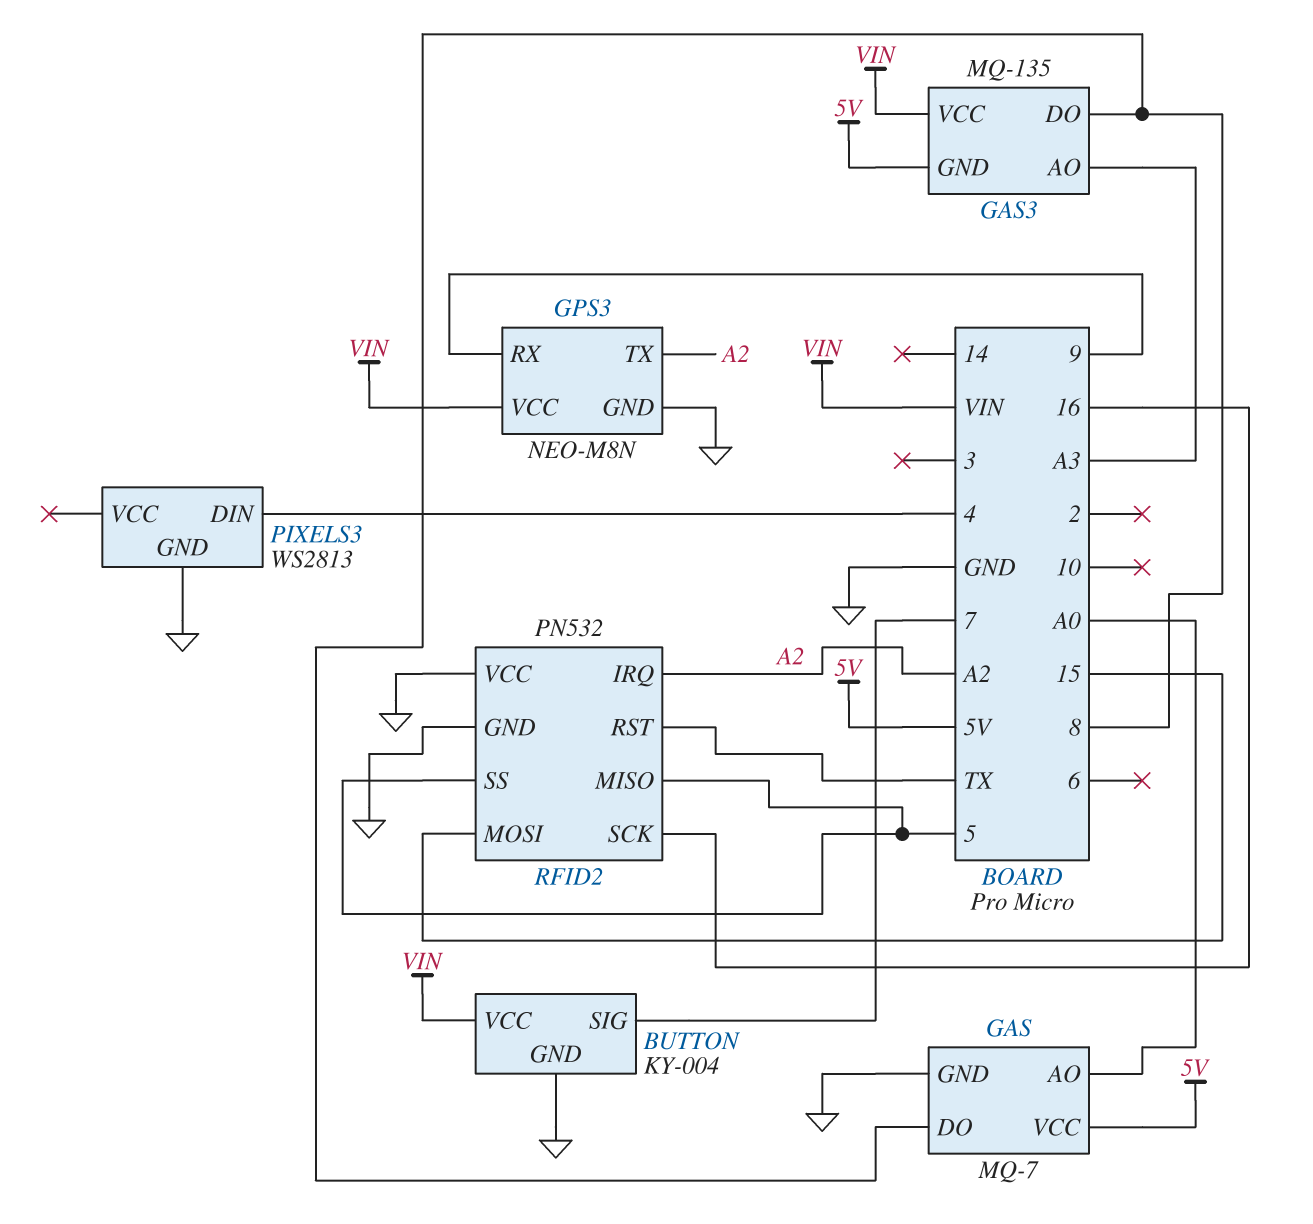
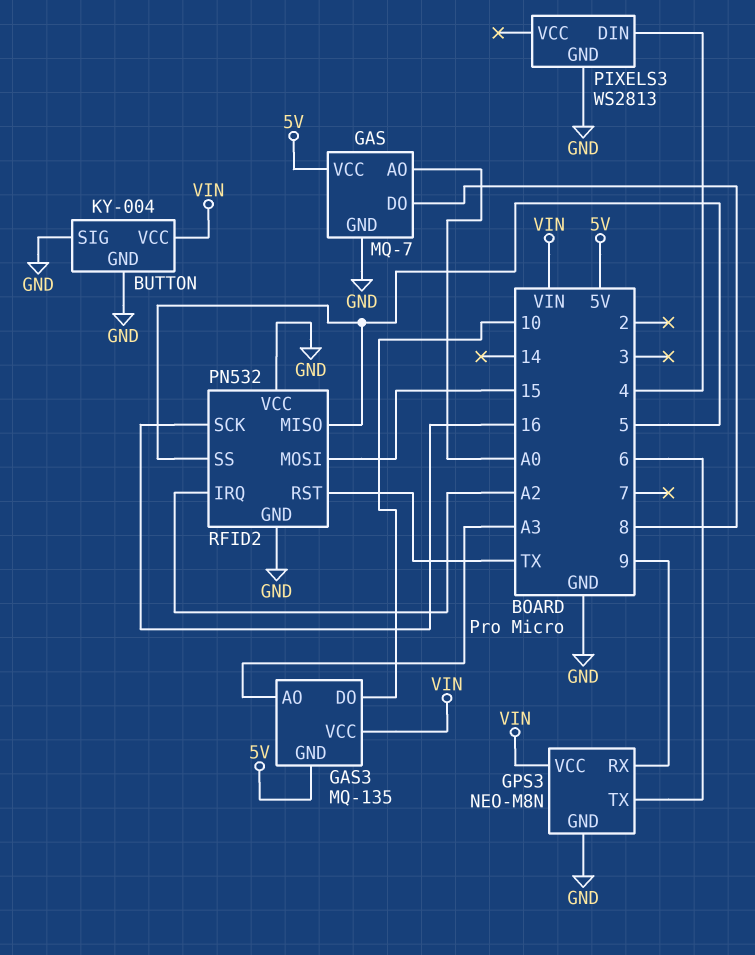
BUTTON pin SIG: 7 -> GND
GAS3 pin DO: 8 -> 10
GPS3 pin TX: A2 -> 6

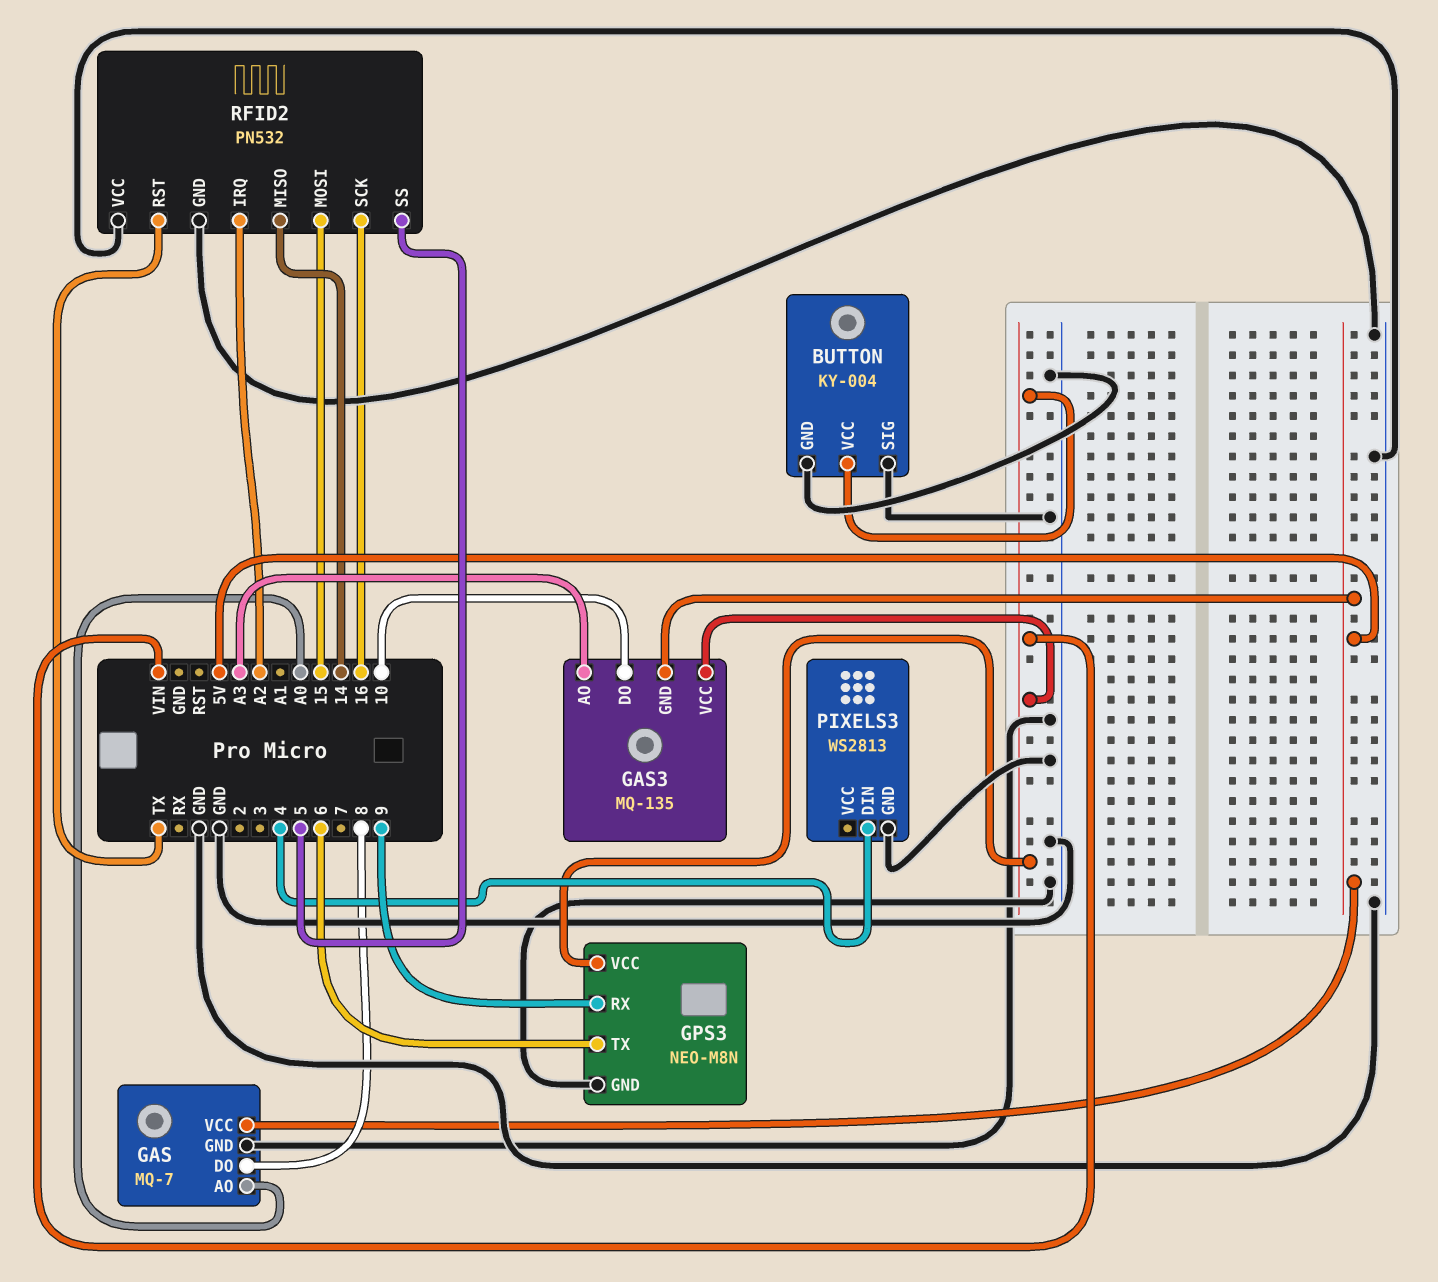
RFID2 pin MISO: 5 -> 14

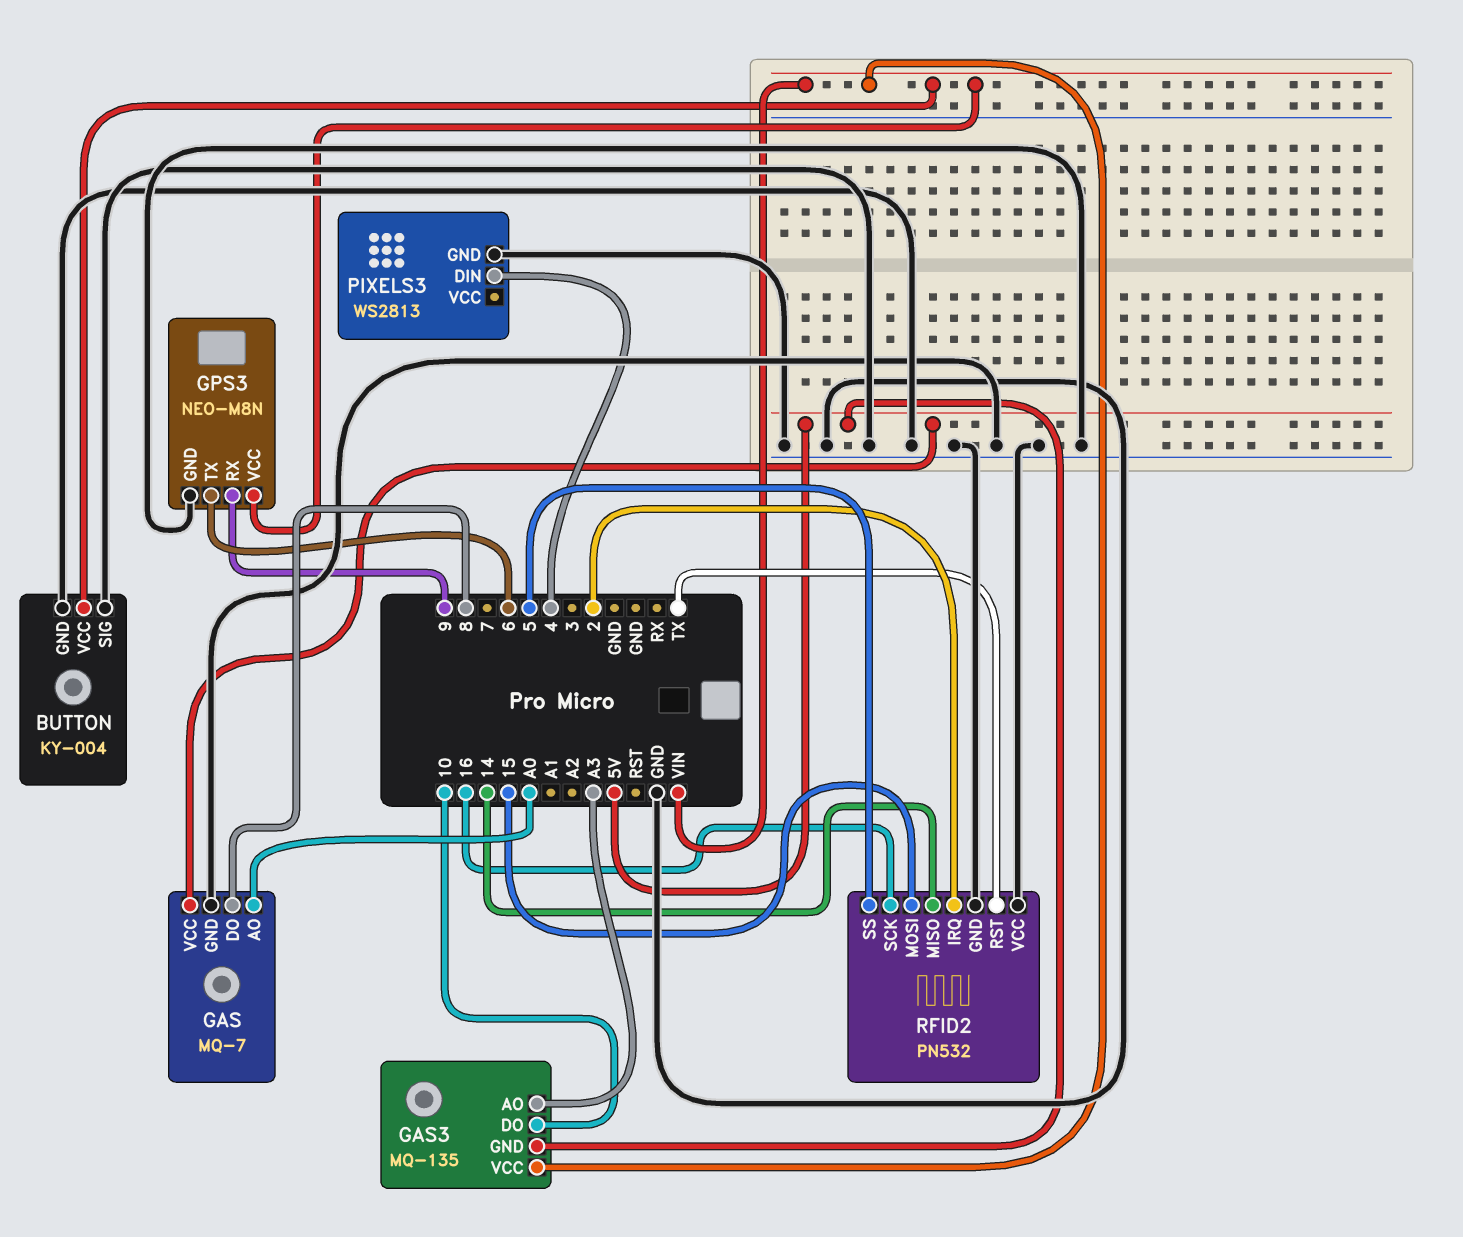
RFID2 pin IRQ: A2 -> 2

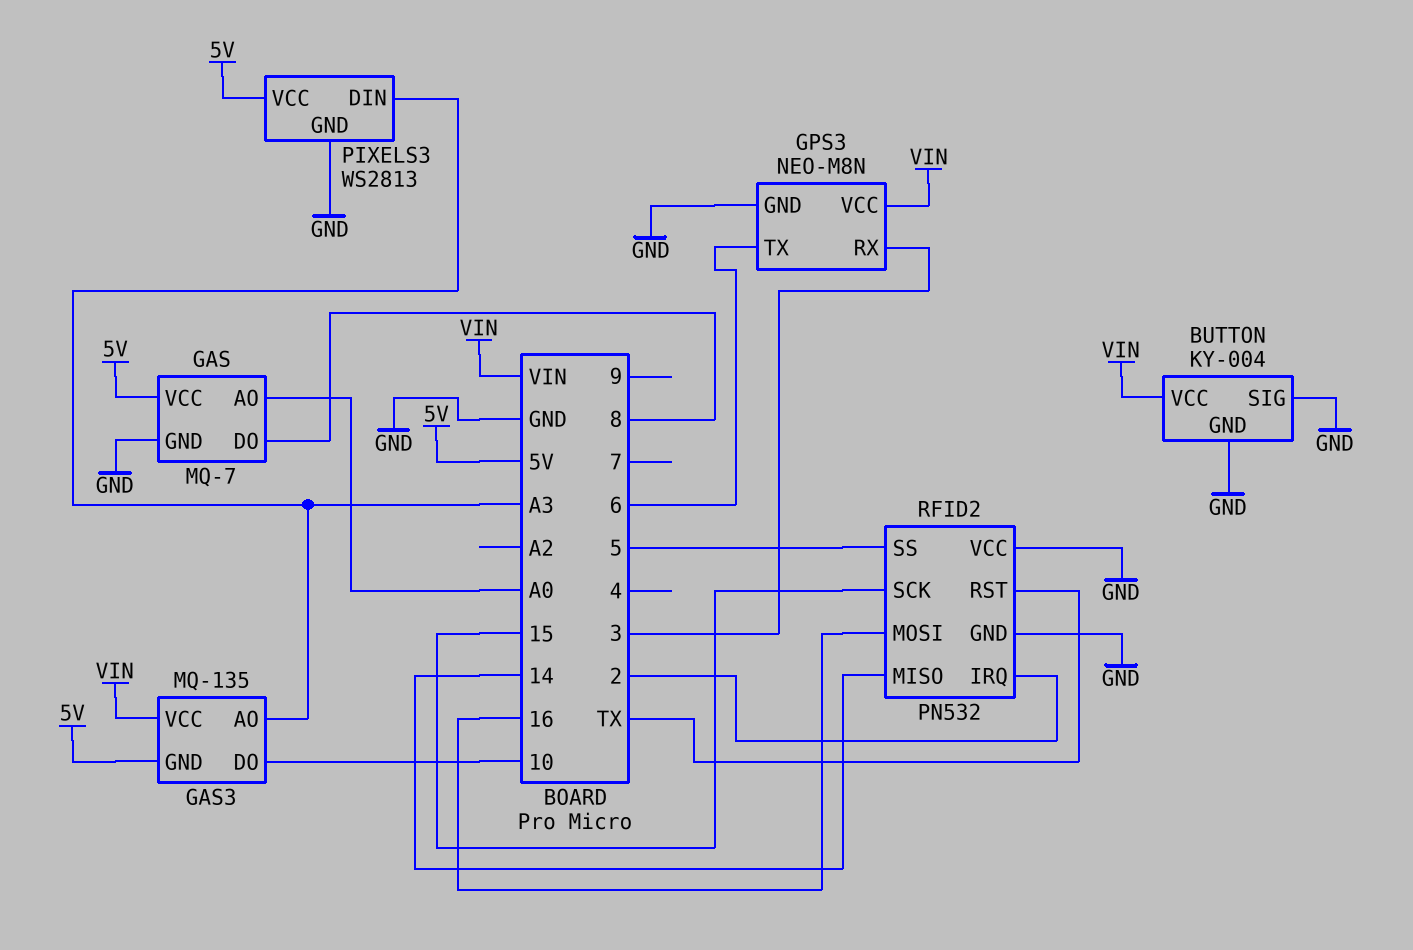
GPS3 pin RX: 9 -> 3
PIXELS3 pin DIN: 4 -> A3
PIXELS3 pin VCC: none -> 5V
RFID2 pin MOSI: 15 -> 16
RFID2 pin SCK: 16 -> 15

